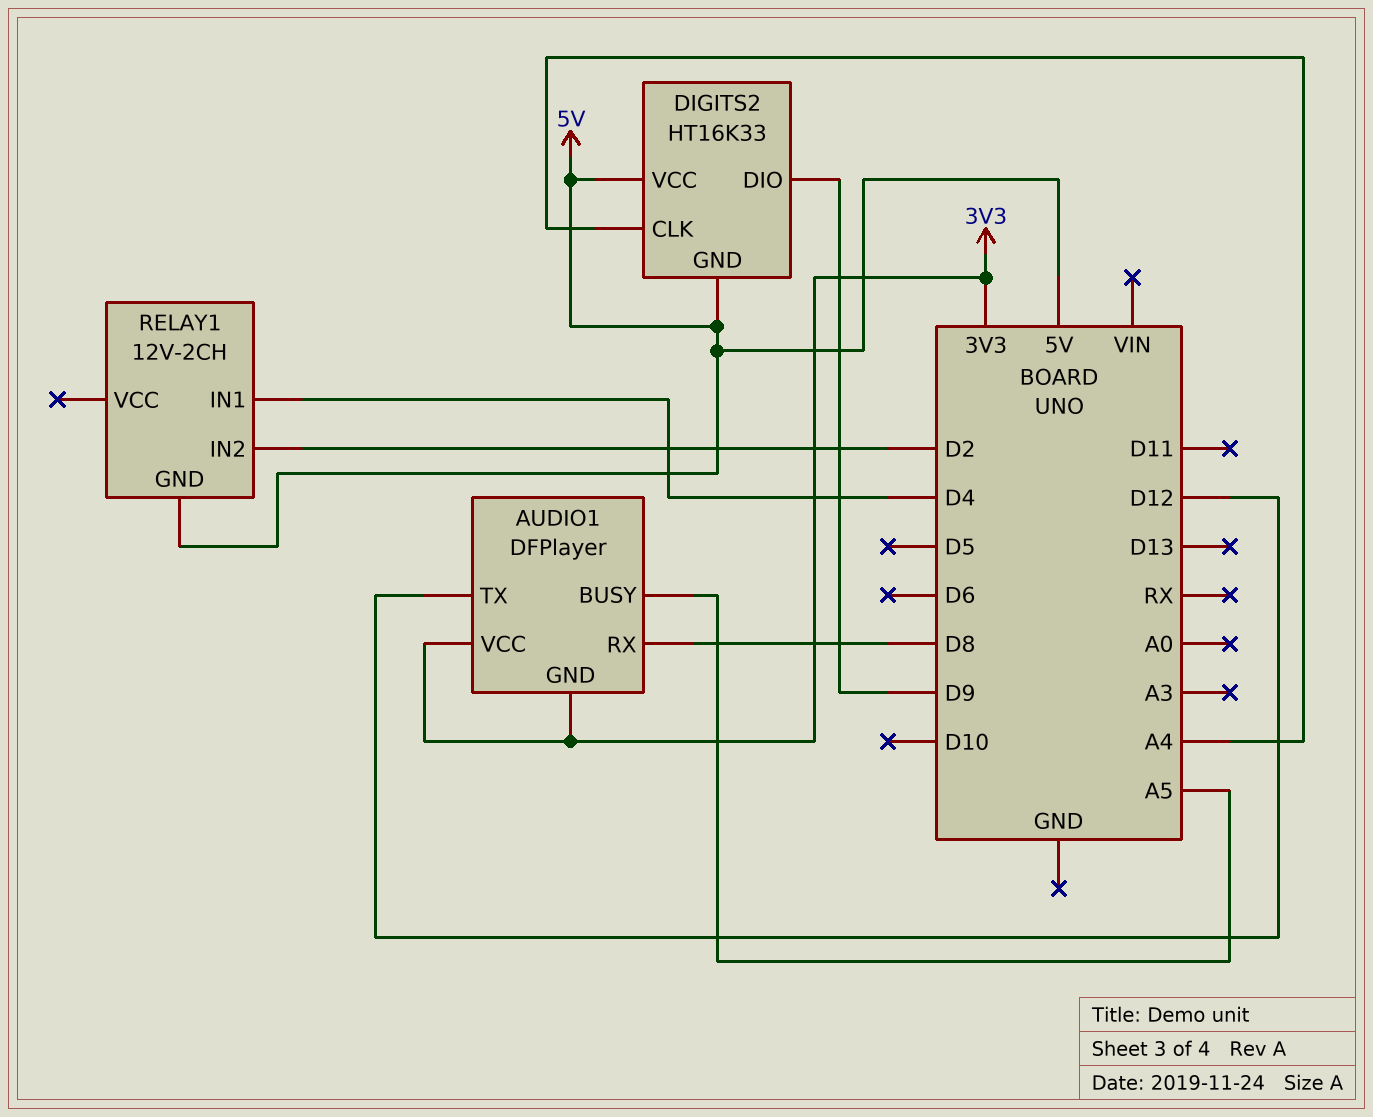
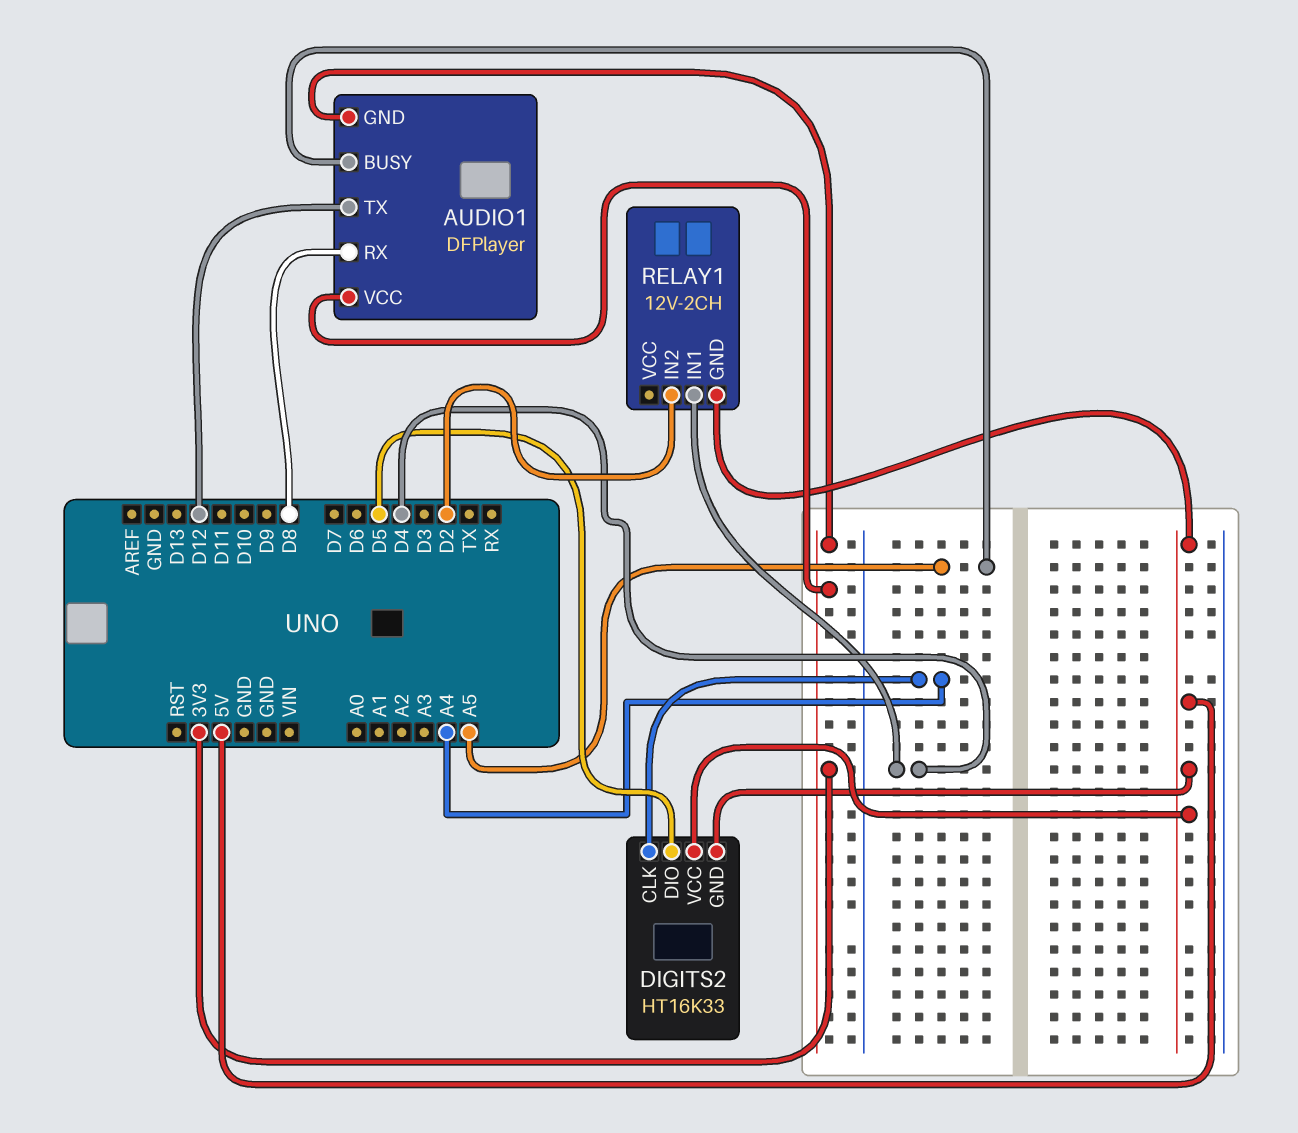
DIGITS2 pin DIO: D9 -> D5

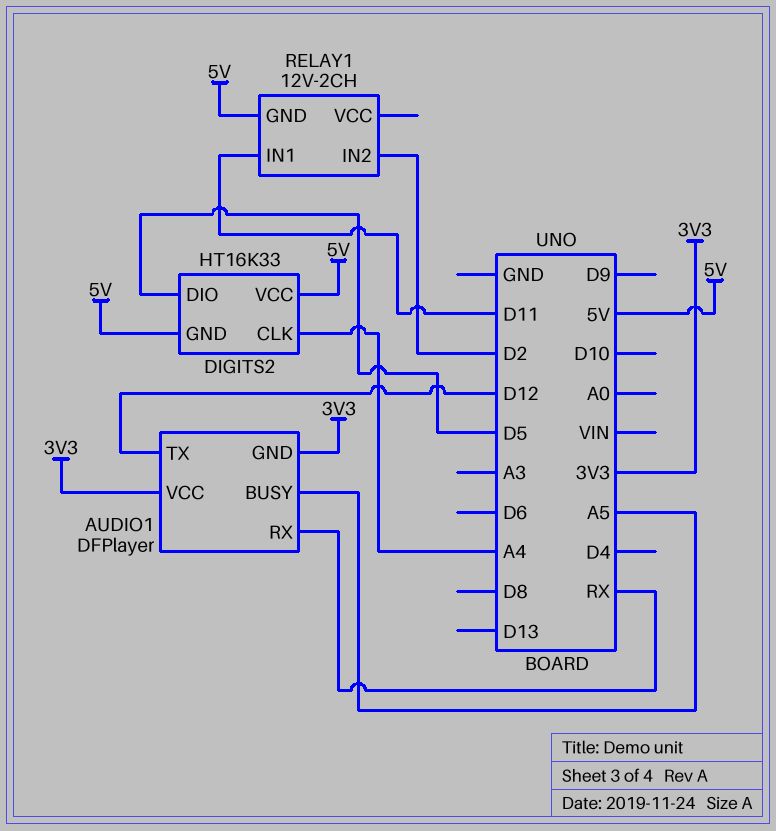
AUDIO1 pin RX: D8 -> RX
RELAY1 pin IN1: D4 -> D11

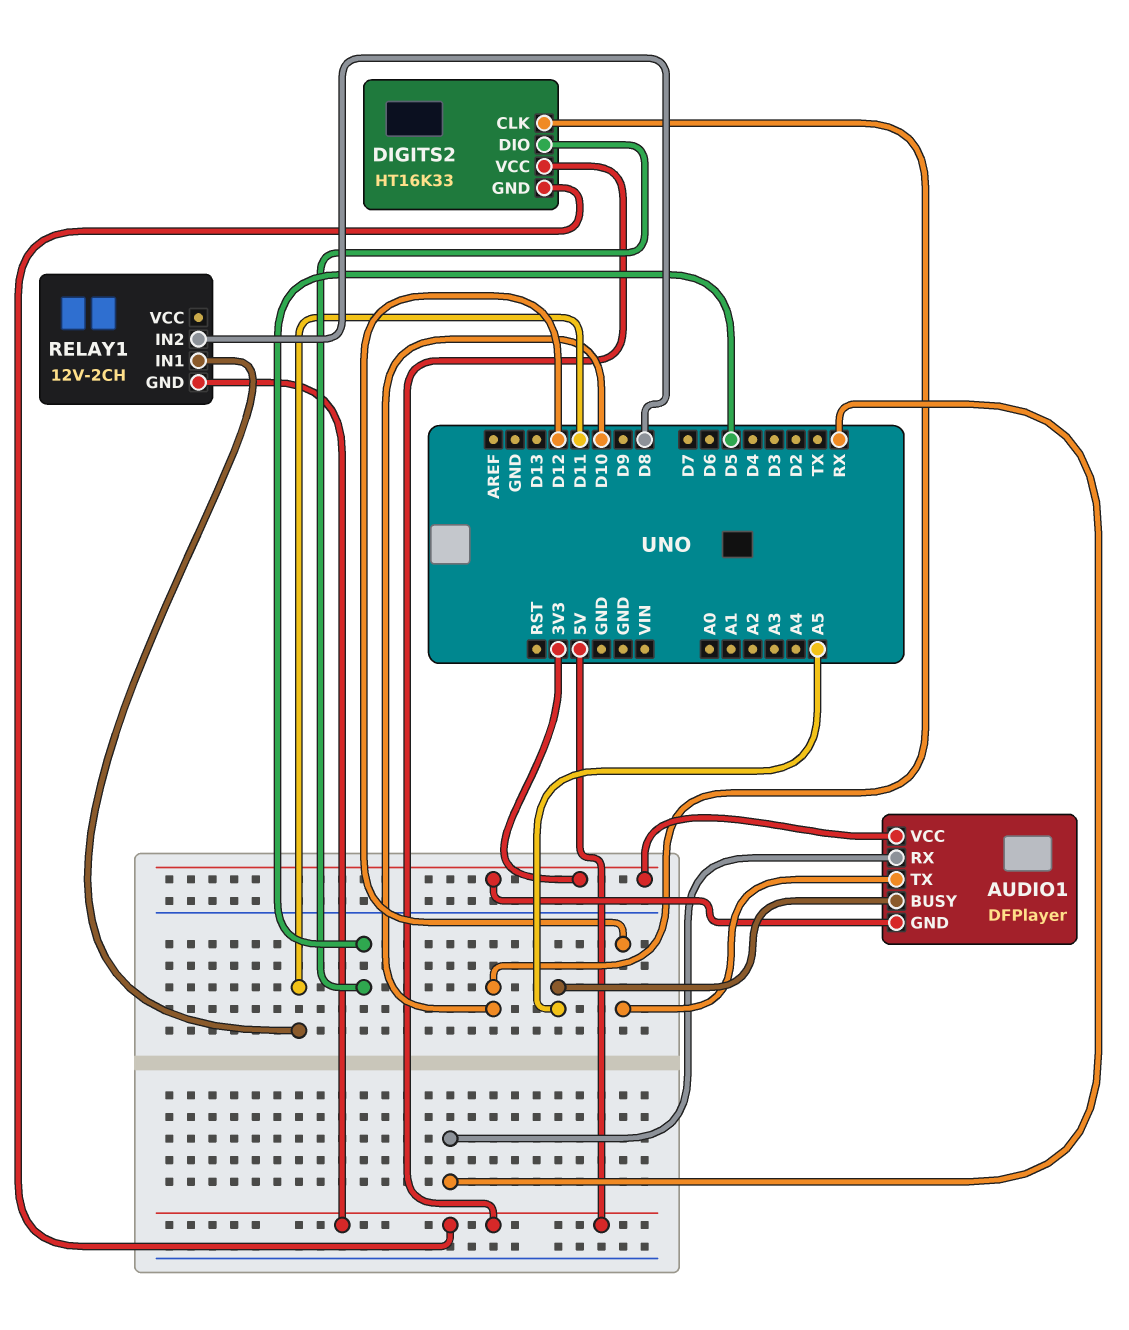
DIGITS2 pin CLK: A4 -> D10
RELAY1 pin IN2: D2 -> D8

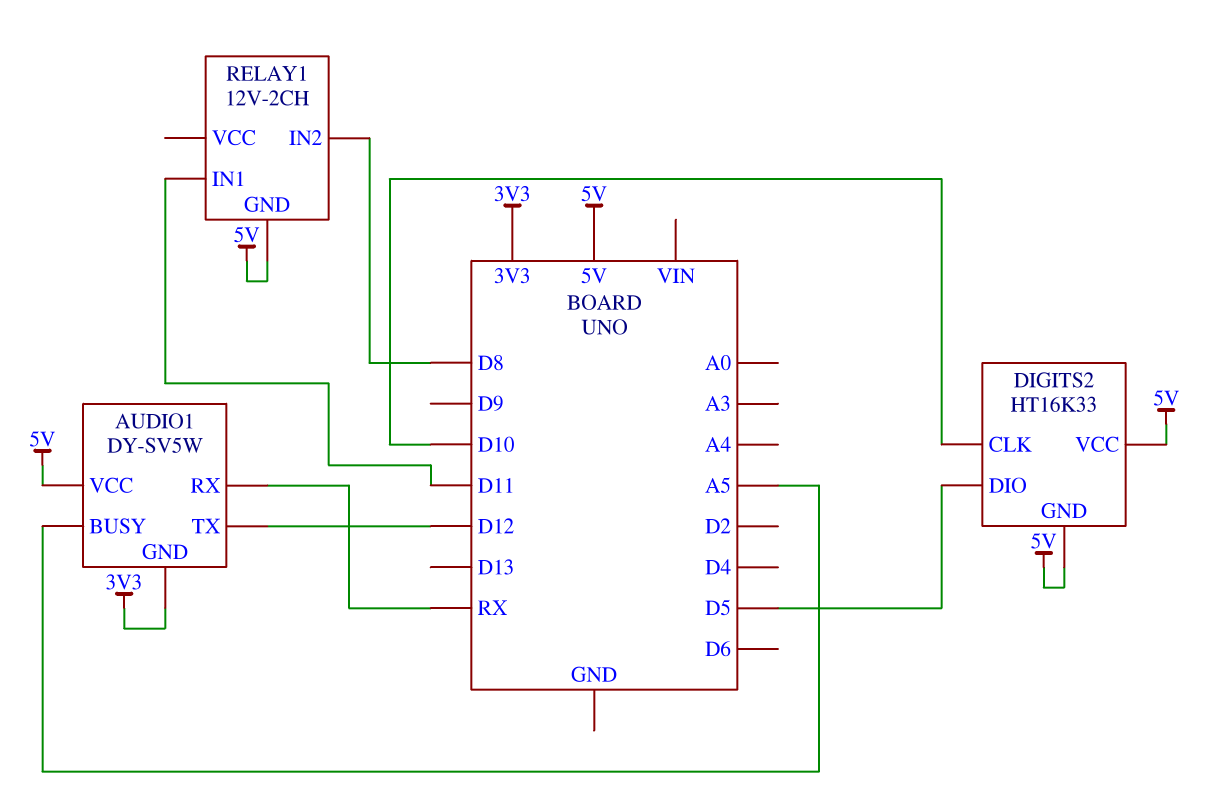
AUDIO1: DFPlayer -> DY-SV5W
AUDIO1 pin VCC: 3V3 -> 5V

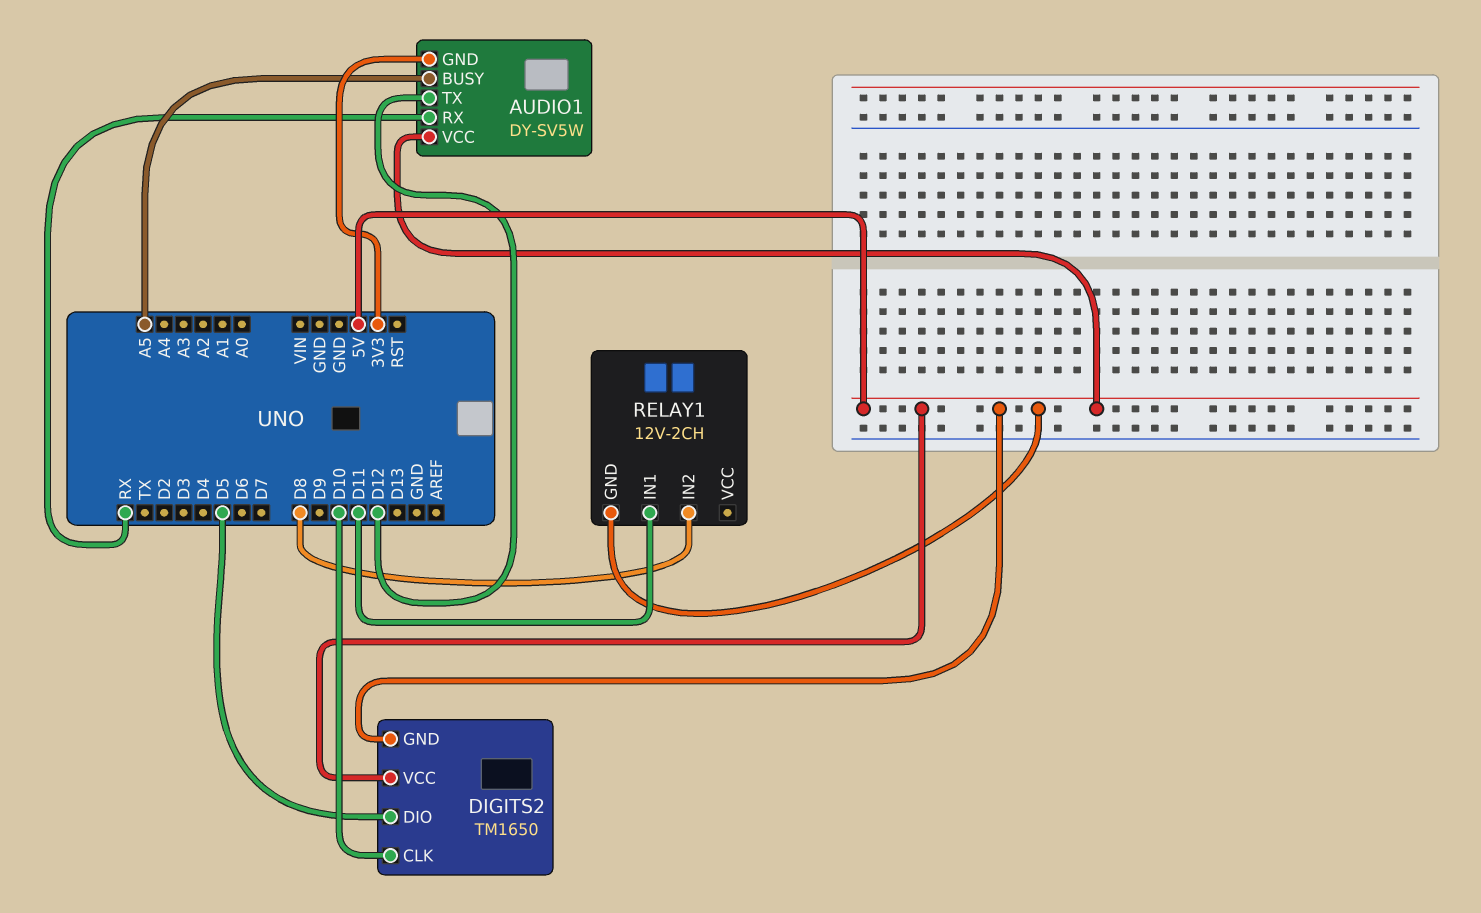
DIGITS2: HT16K33 -> TM1650

